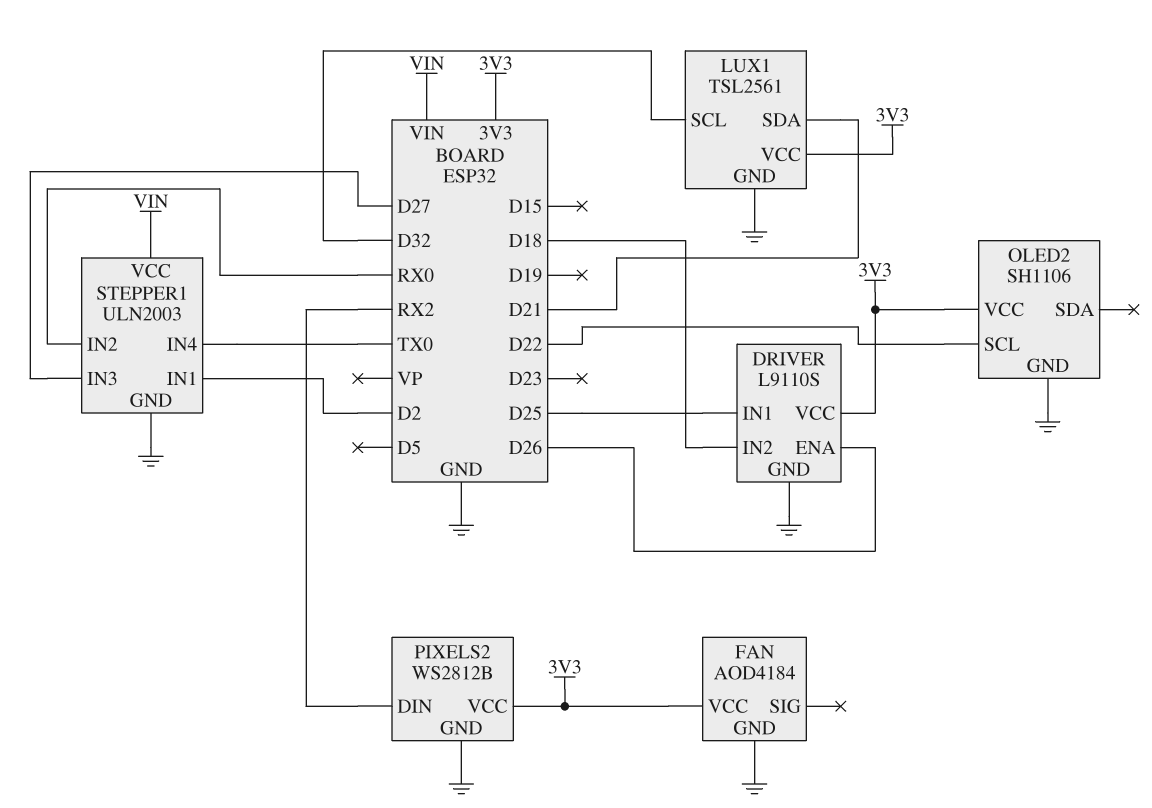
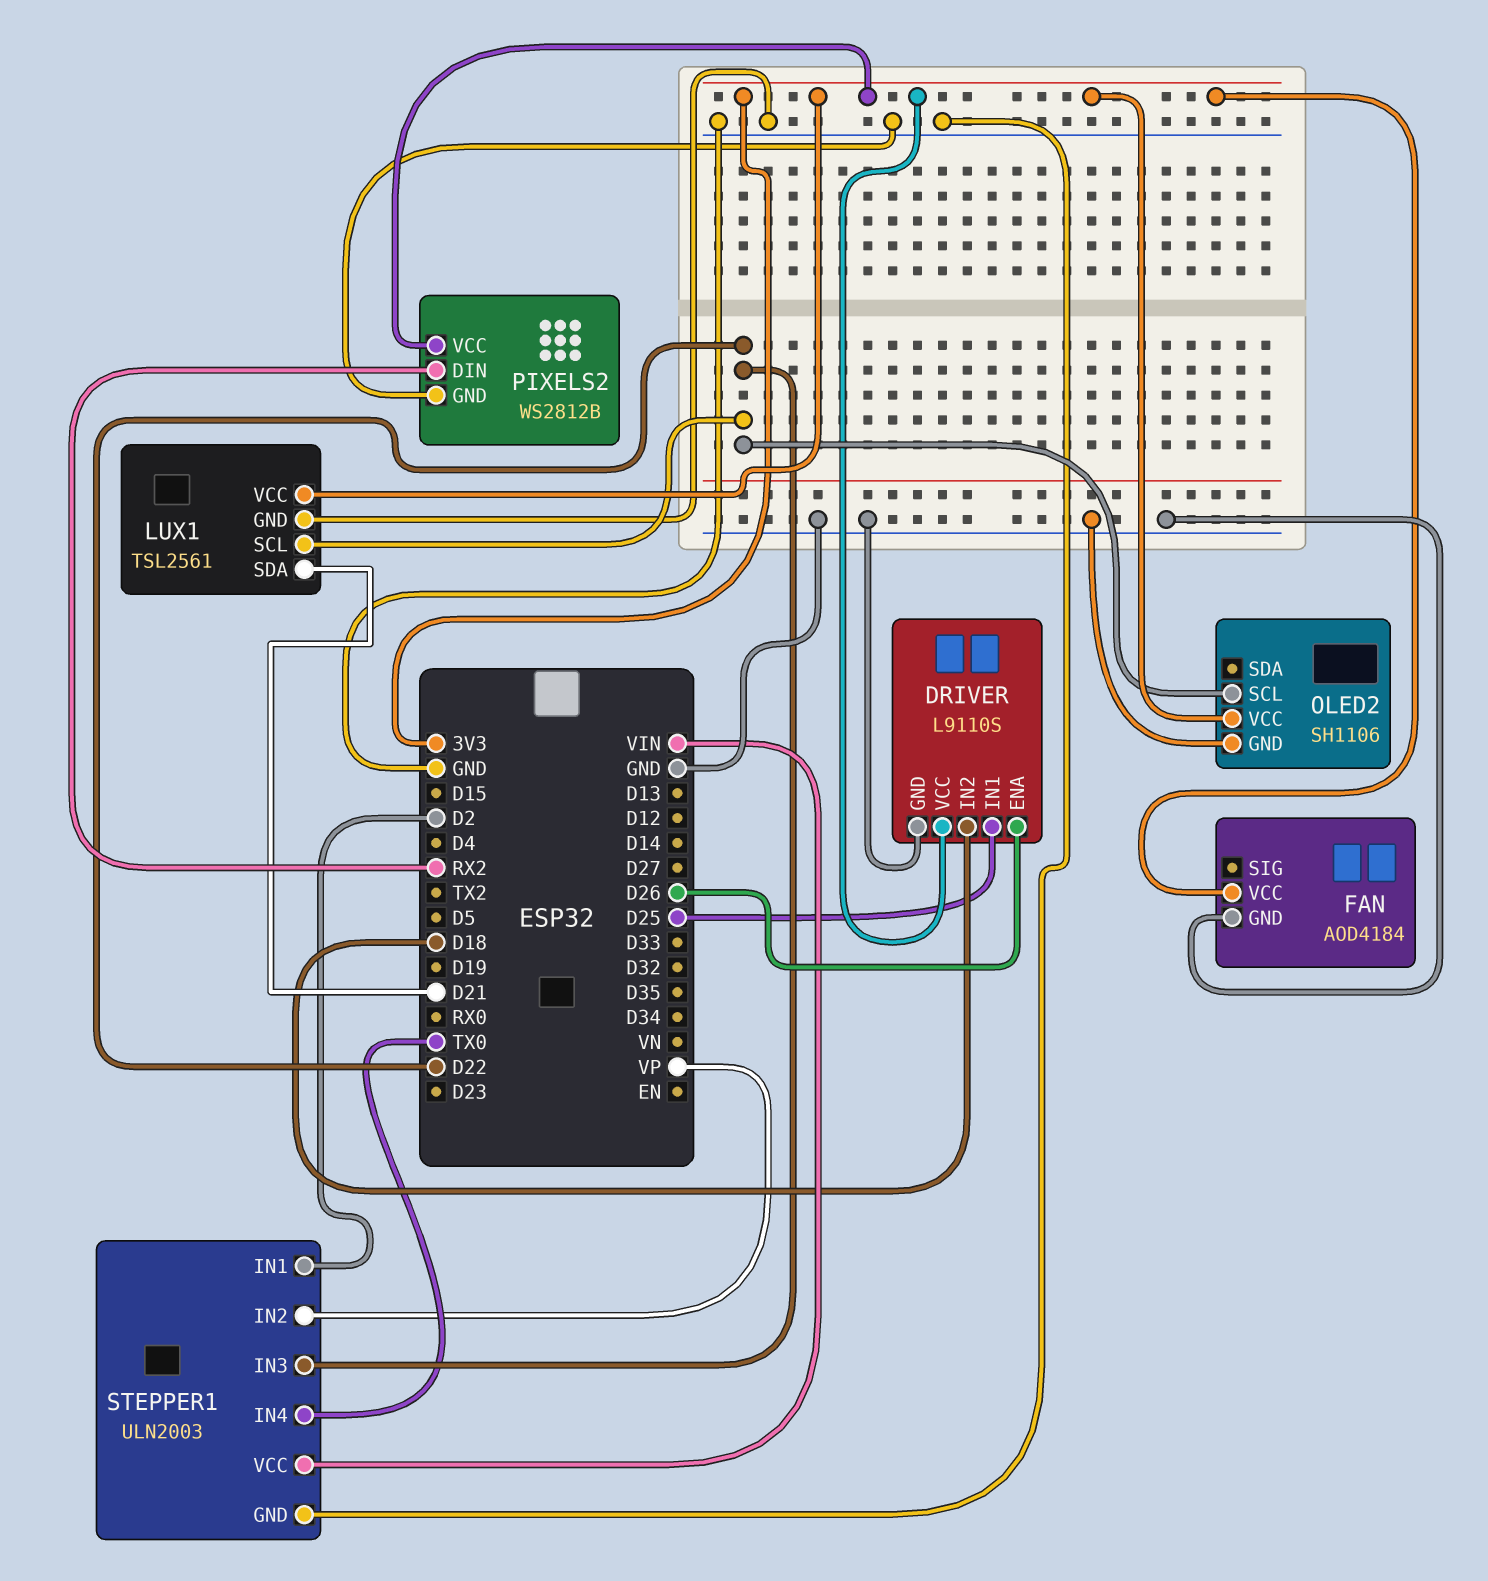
LUX1 pin SCL: D32 -> D22
STEPPER1 pin IN2: RX0 -> VP
STEPPER1 pin IN3: D27 -> D22

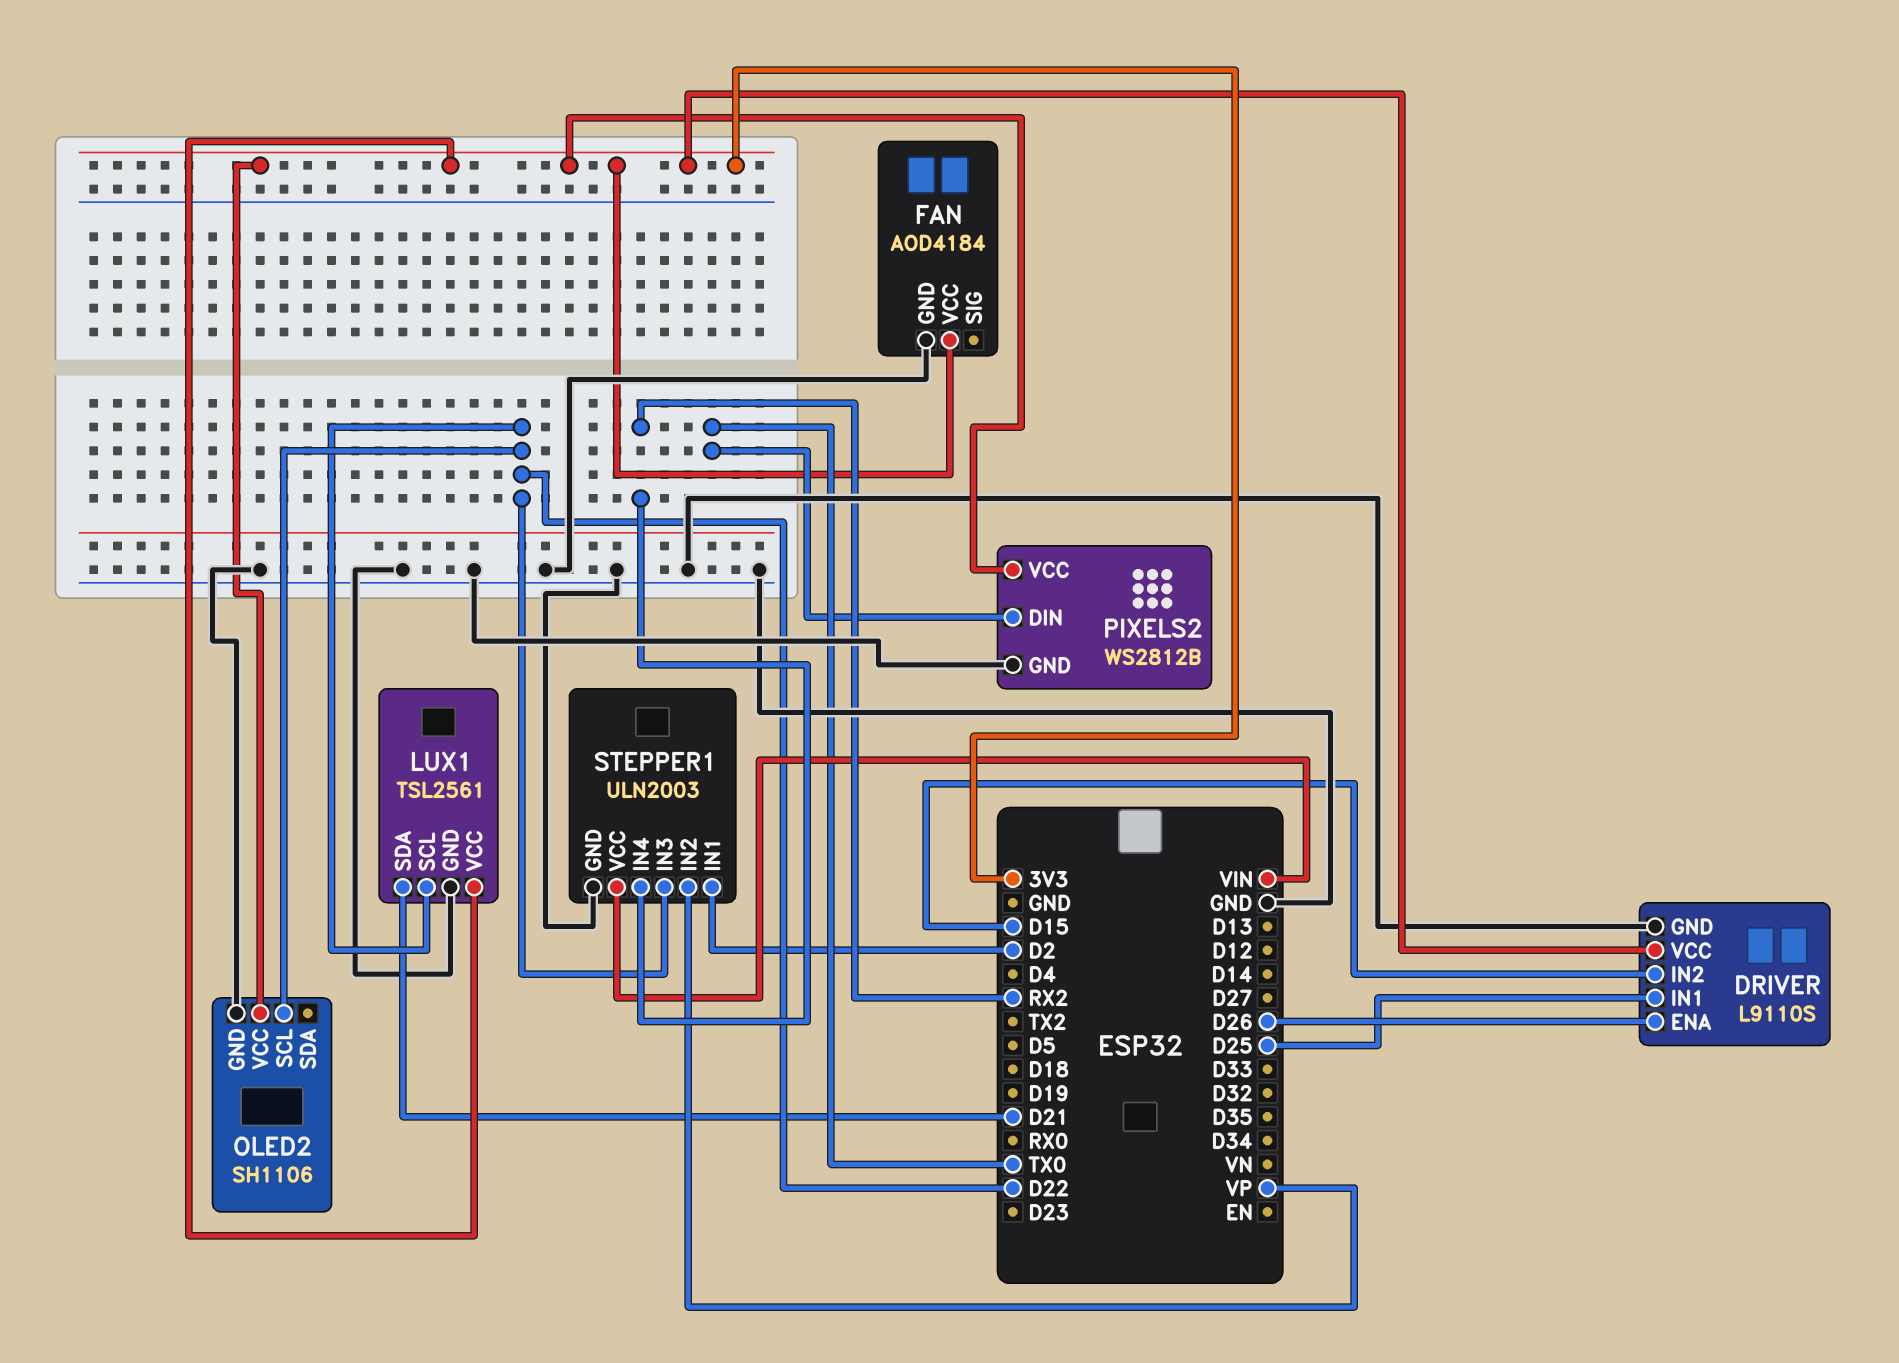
DRIVER pin IN2: D18 -> D15
PIXELS2 pin DIN: RX2 -> TX0
STEPPER1 pin IN4: TX0 -> RX2

